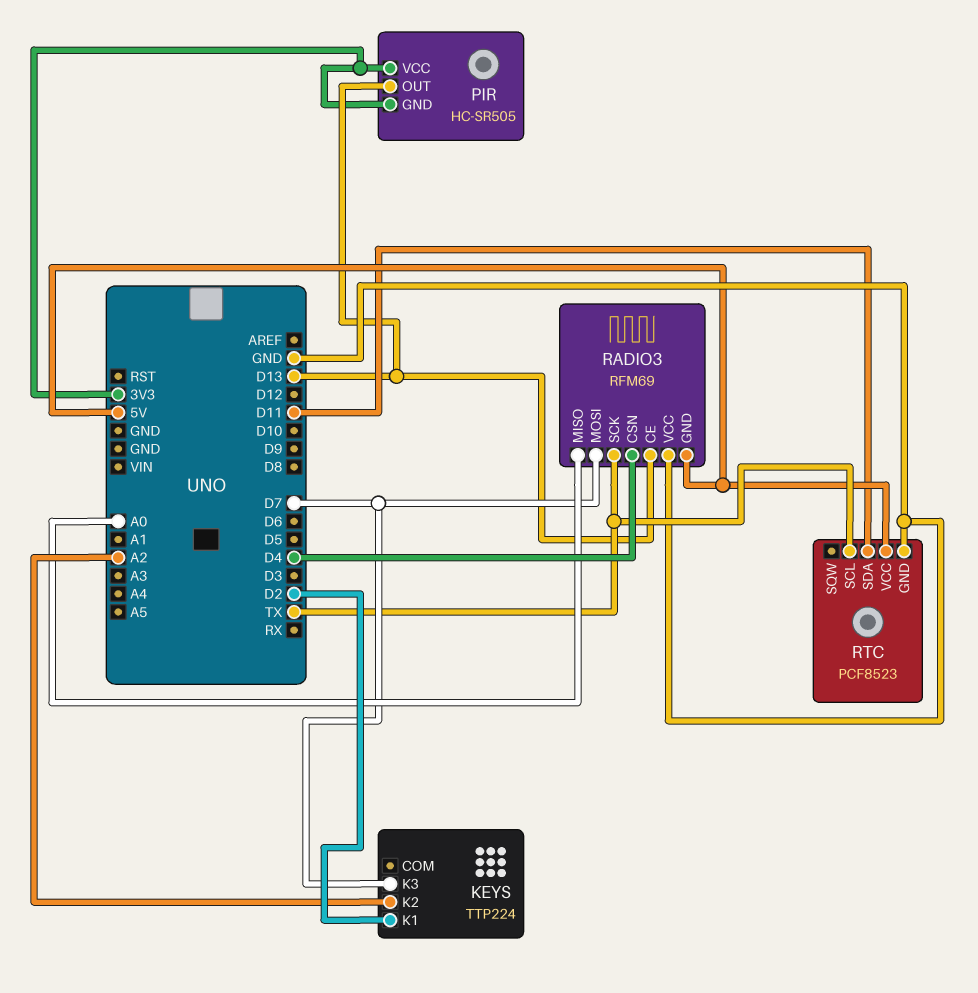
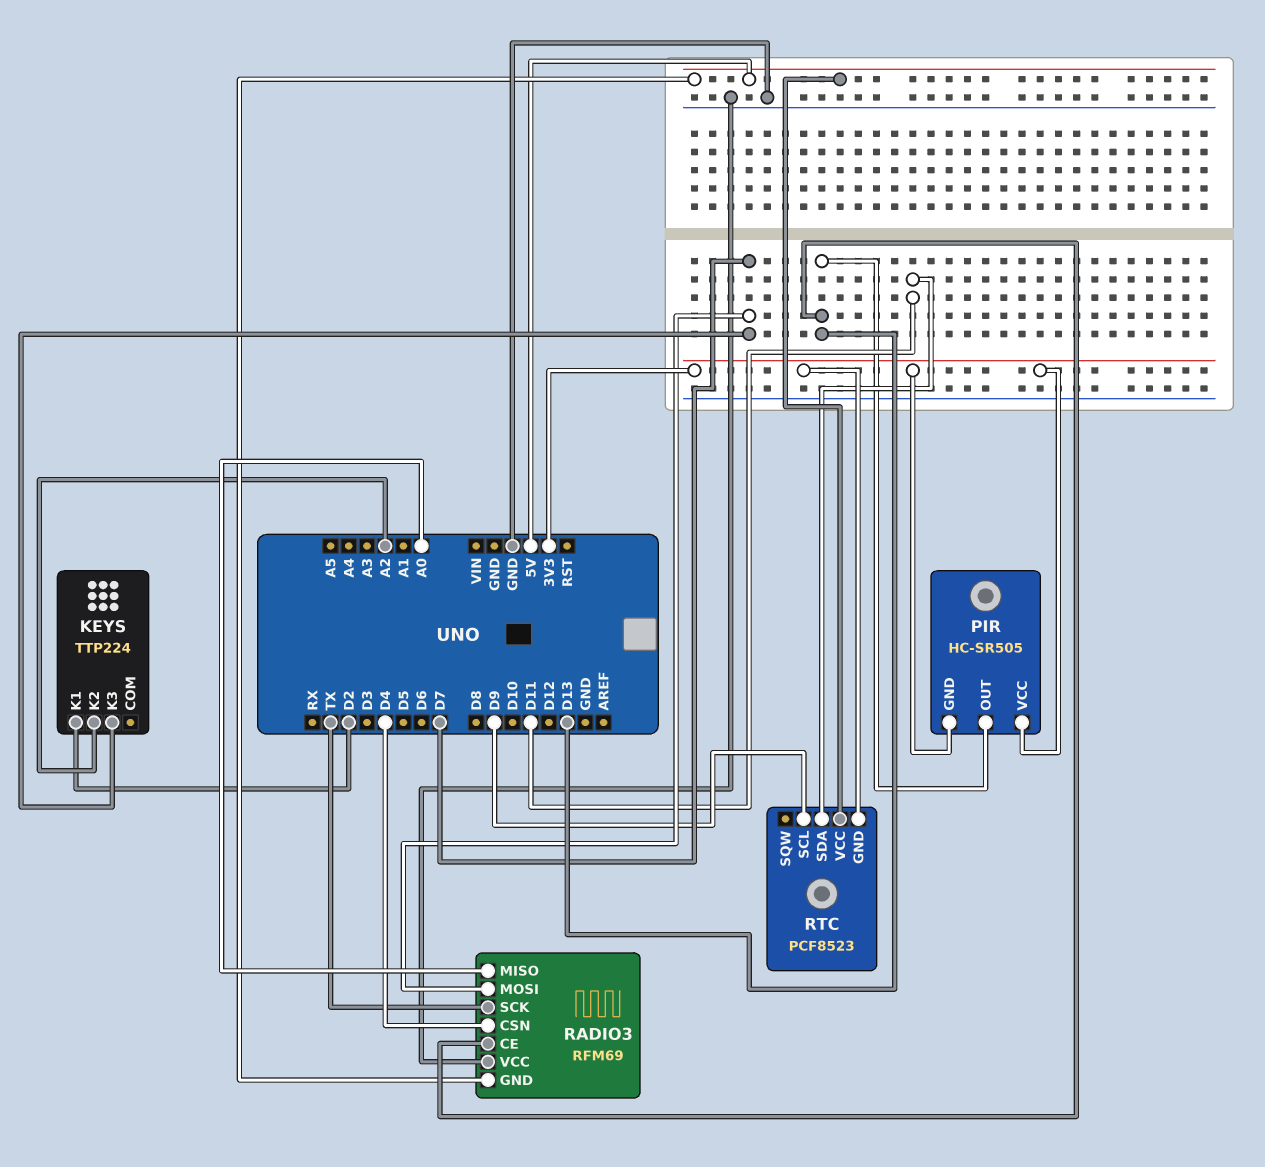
RTC pin GND: GND -> 3V3
RTC pin SCL: TX -> D9

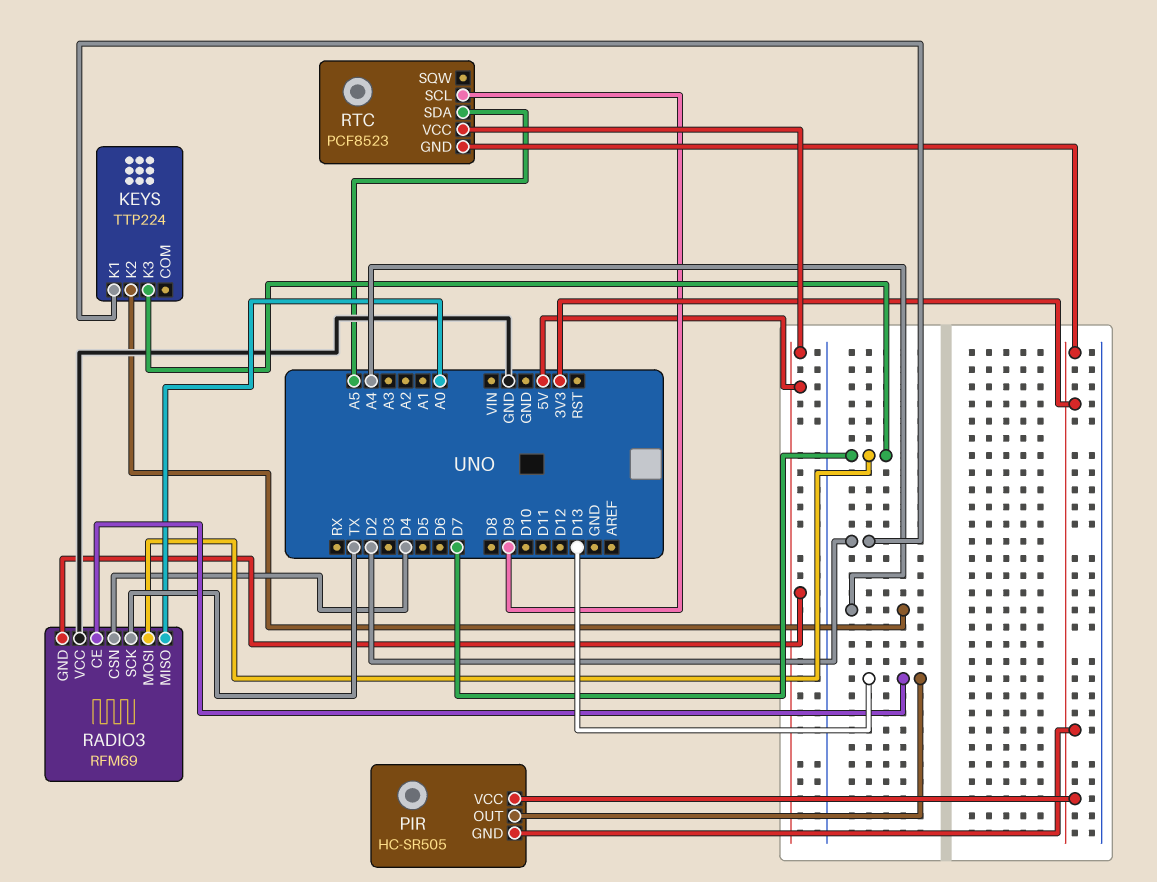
KEYS pin K2: A2 -> A4
RTC pin SDA: D11 -> A5

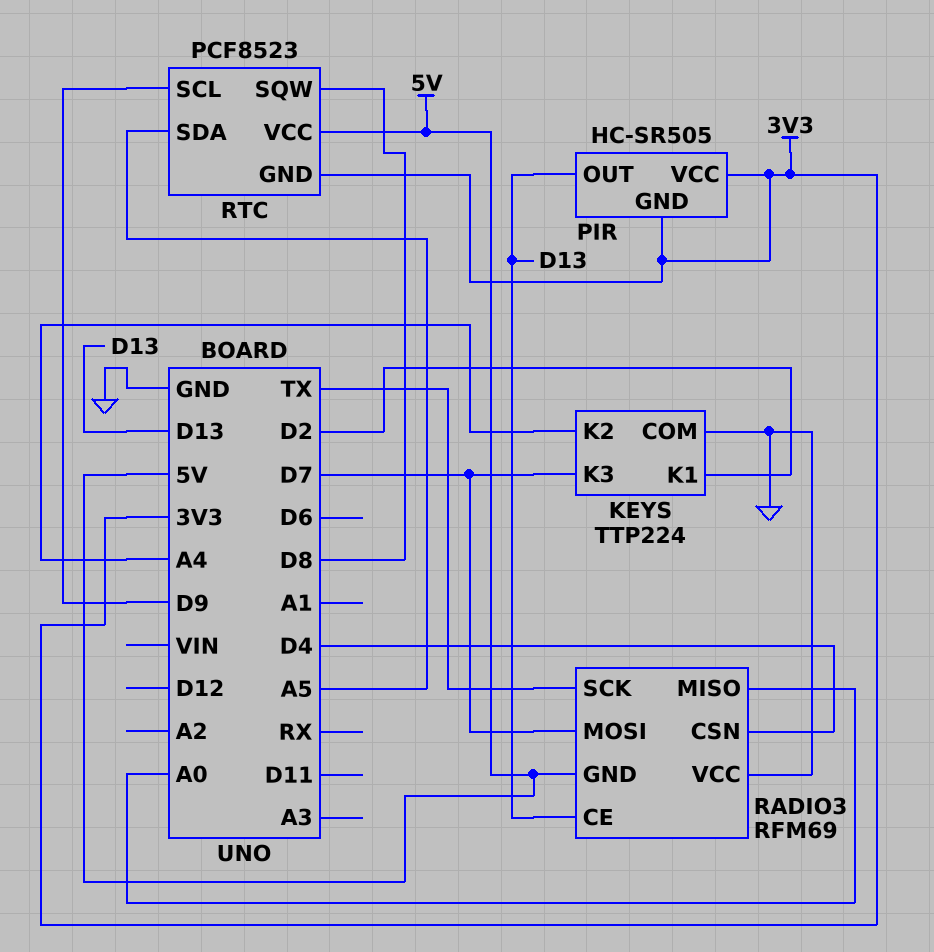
KEYS pin COM: none -> GND
RTC pin SQW: none -> D8

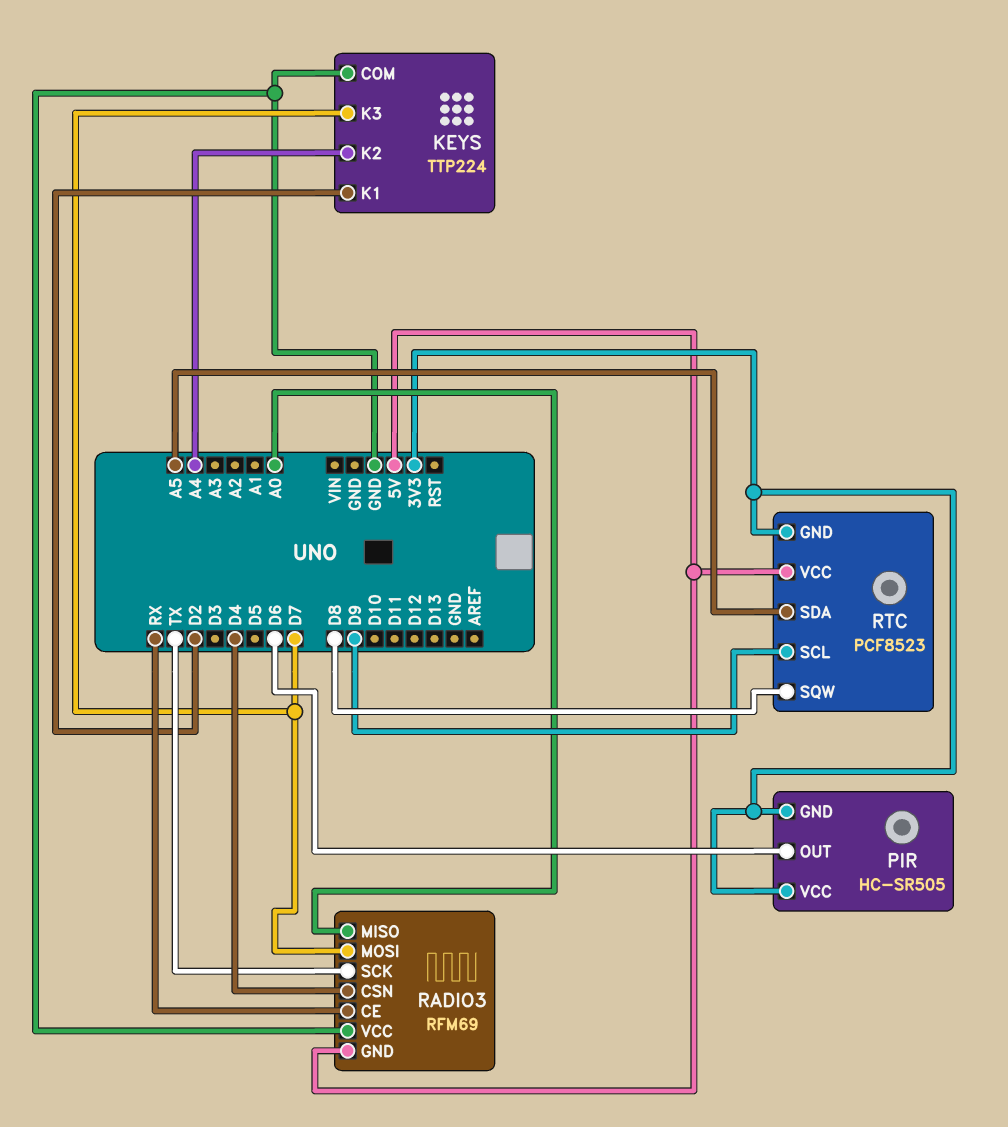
PIR pin OUT: D13 -> D6
RADIO3 pin CE: D13 -> RX

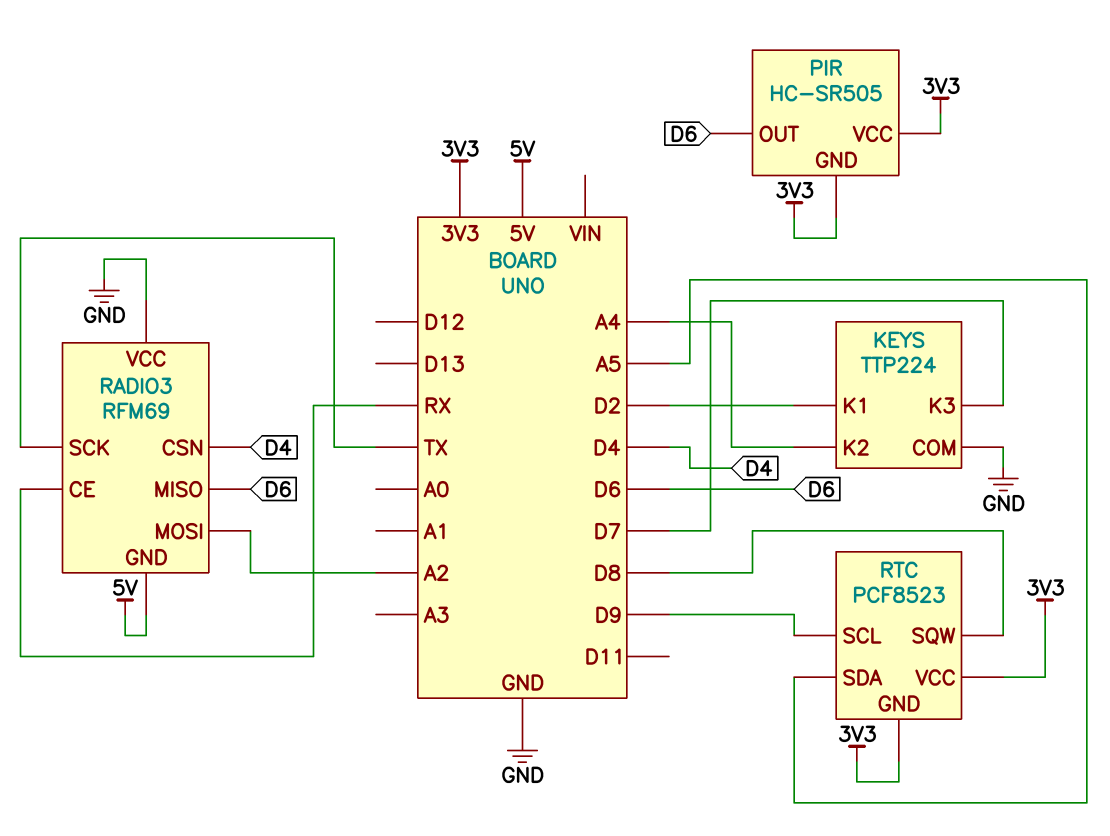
RADIO3 pin MISO: A0 -> D6
RADIO3 pin MOSI: D7 -> A2
RTC pin VCC: 5V -> 3V3

